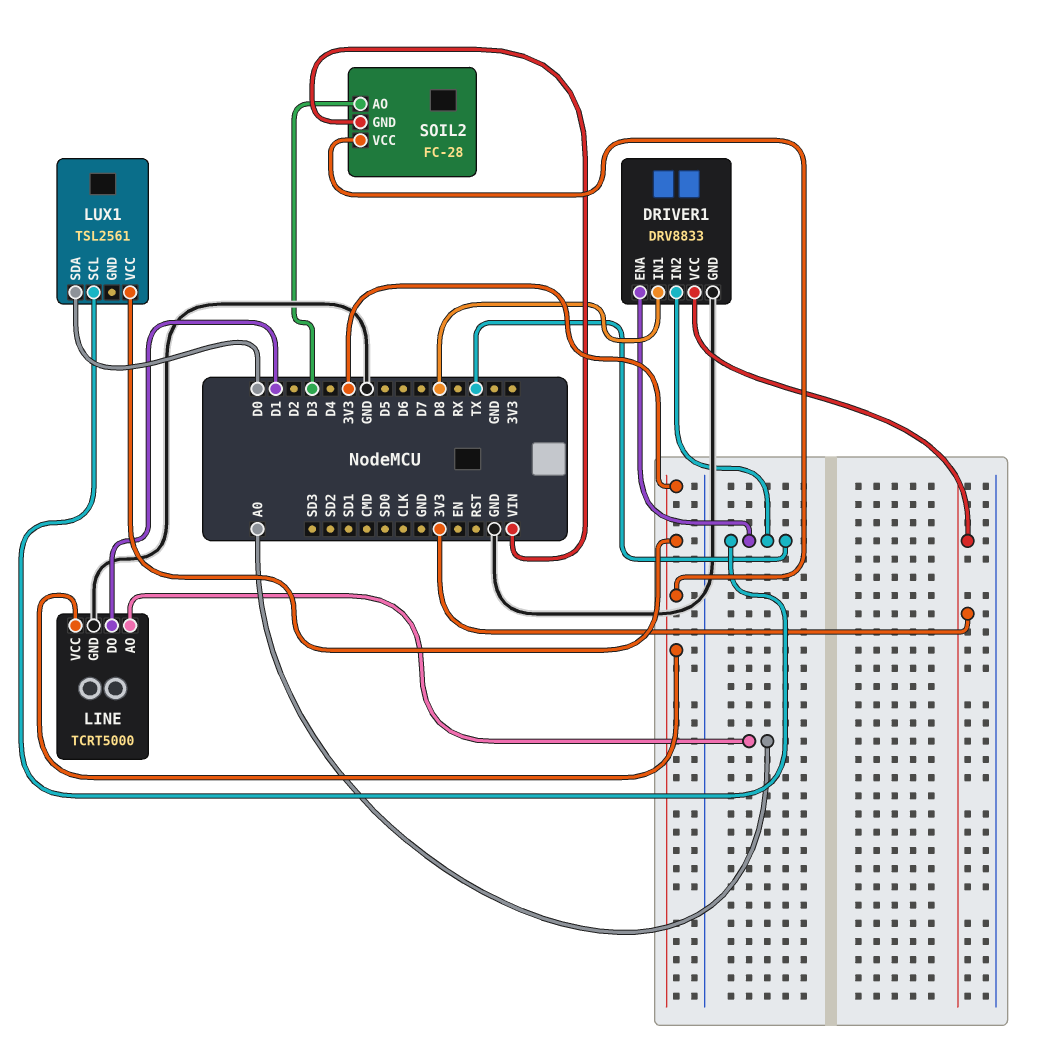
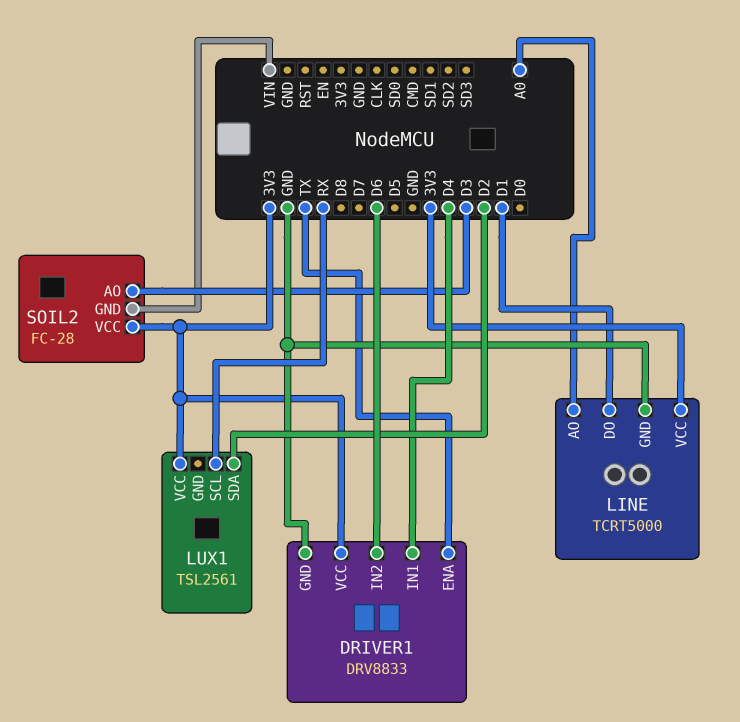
DRIVER1 pin IN1: D8 -> D4
DRIVER1 pin IN2: TX -> D6
LUX1 pin SCL: TX -> RX
LUX1 pin SDA: D0 -> D2

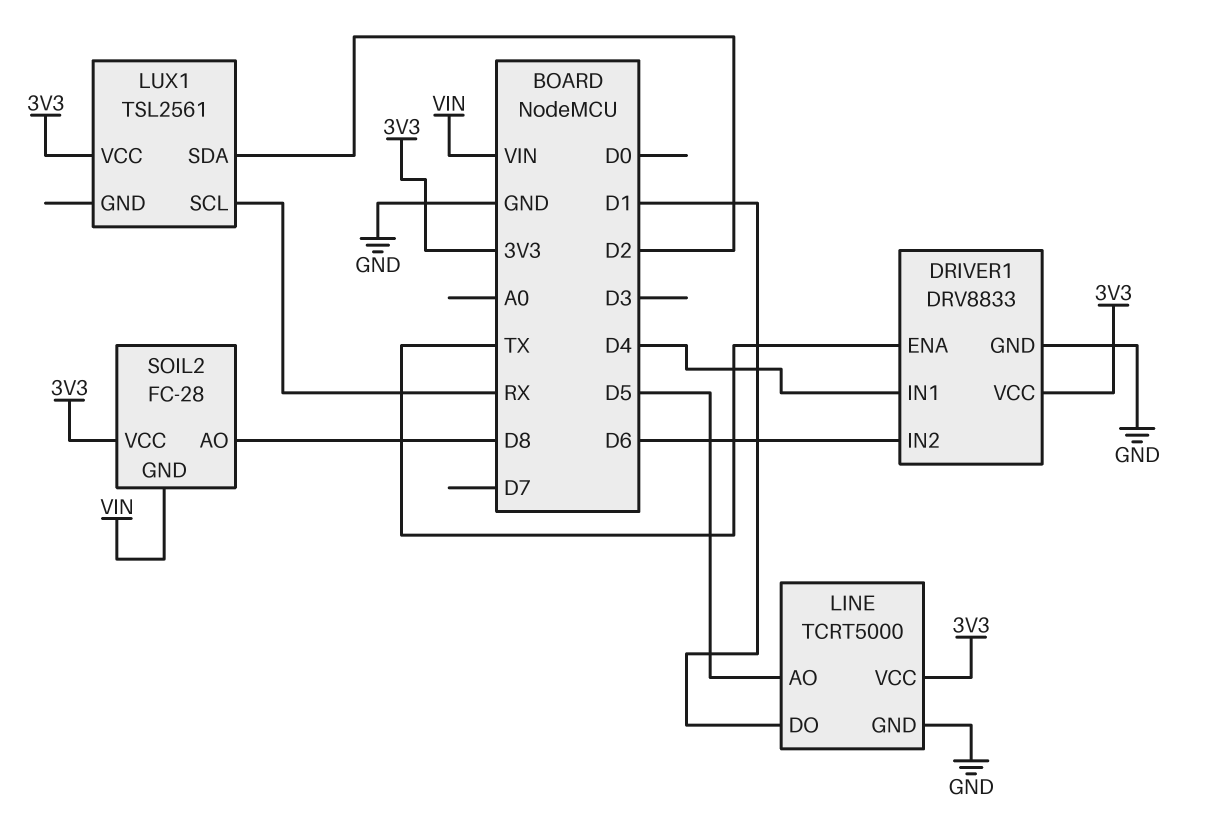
LINE pin AO: A0 -> D5
SOIL2 pin AO: D3 -> D8

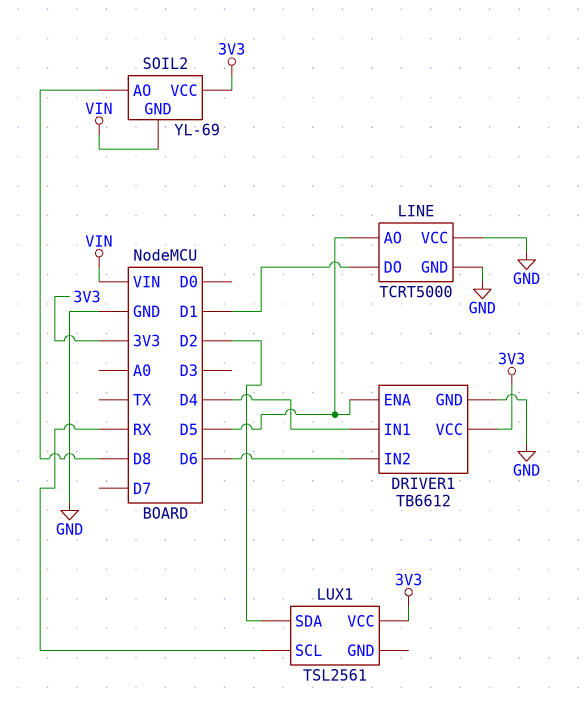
DRIVER1: DRV8833 -> TB6612
DRIVER1 pin ENA: TX -> D5
LINE pin VCC: 3V3 -> GND
SOIL2: FC-28 -> YL-69

